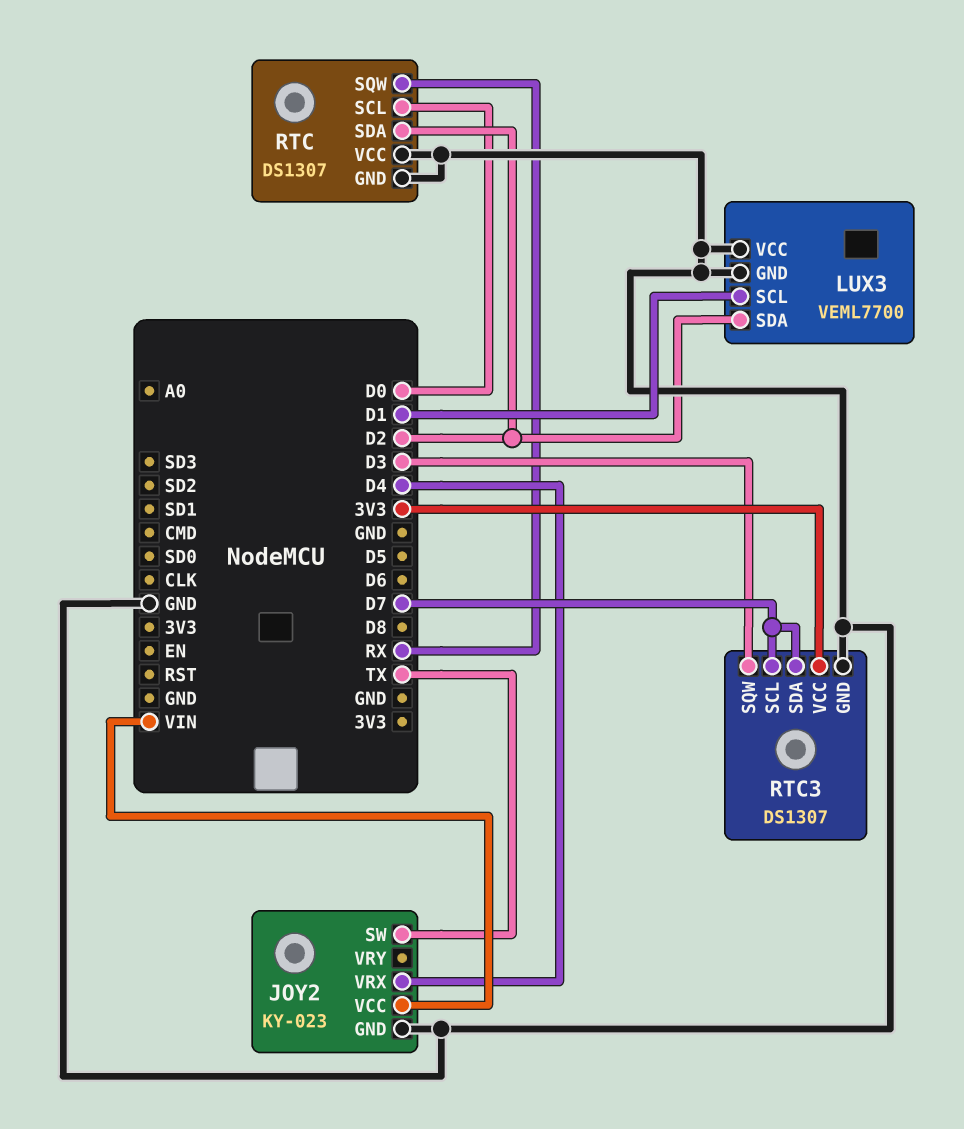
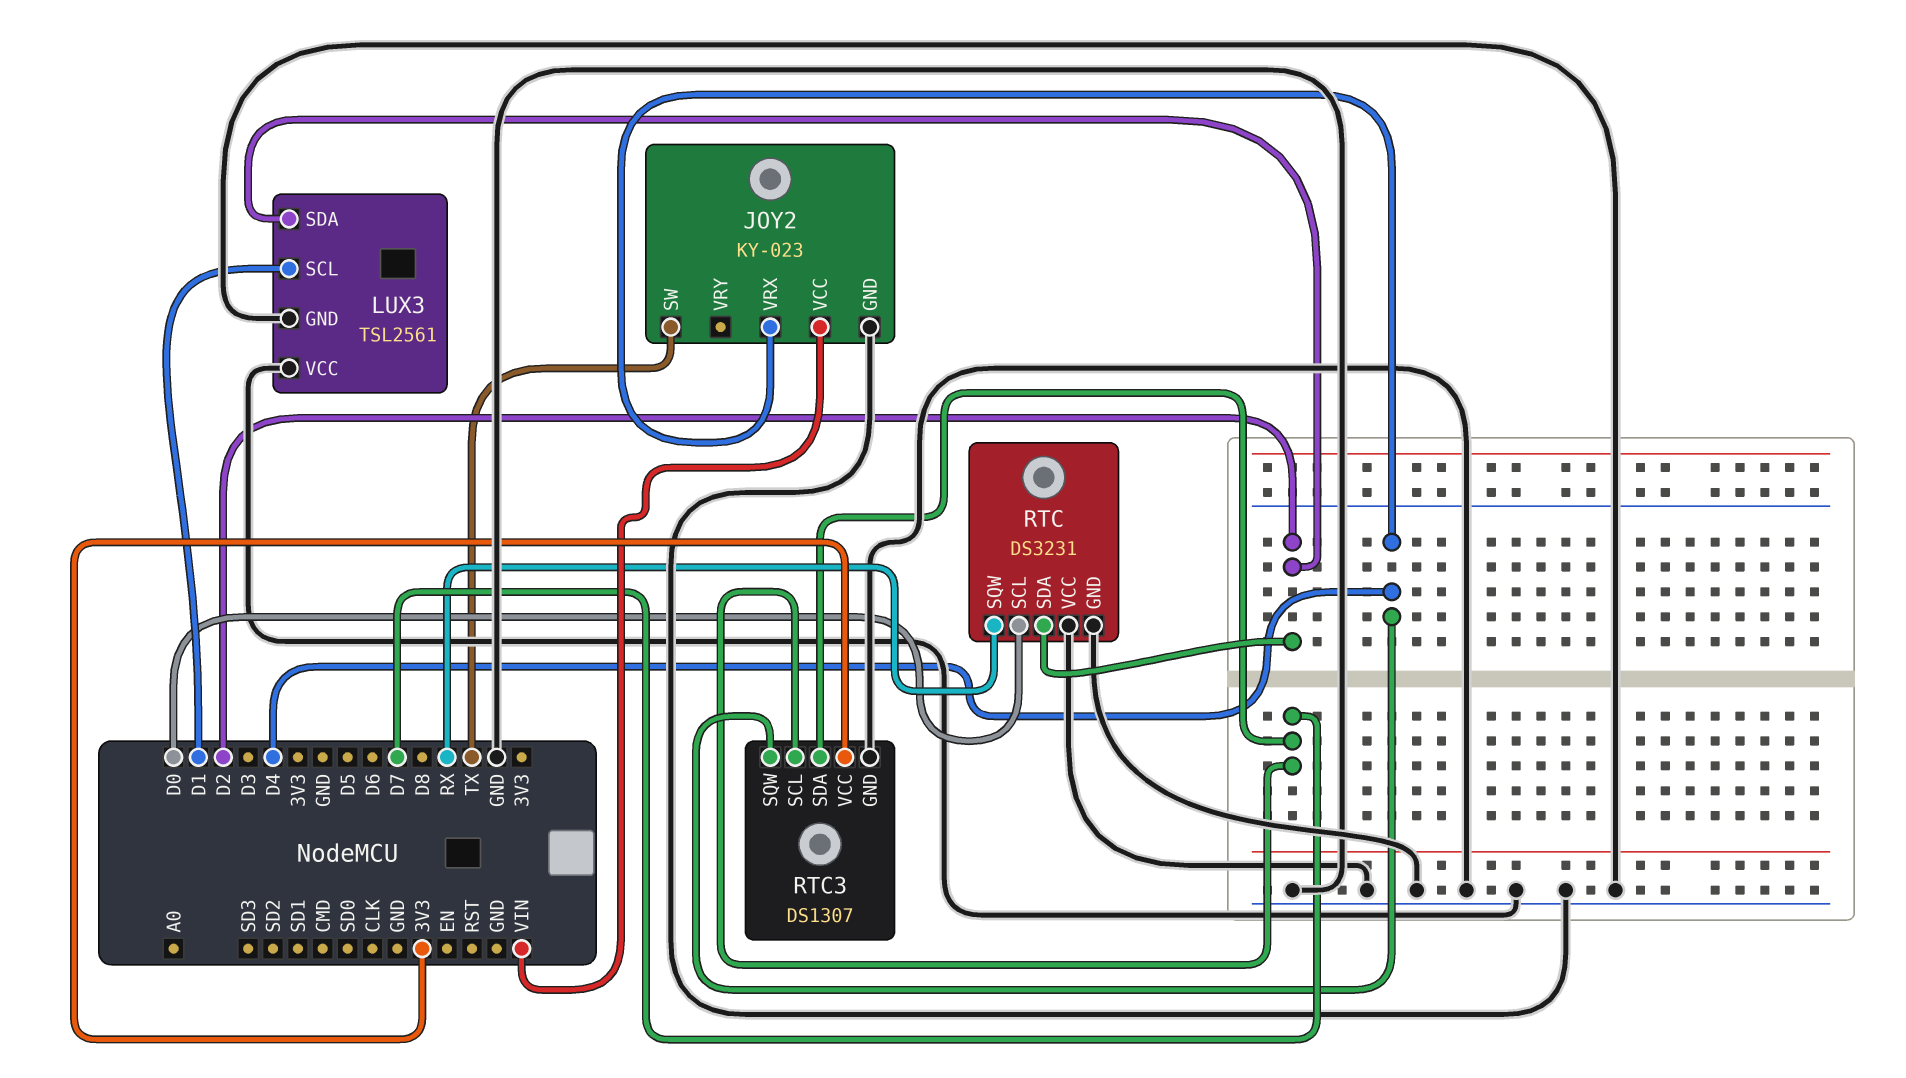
LUX3: VEML7700 -> TSL2561
RTC: DS1307 -> DS3231
RTC3 pin SQW: D3 -> D4

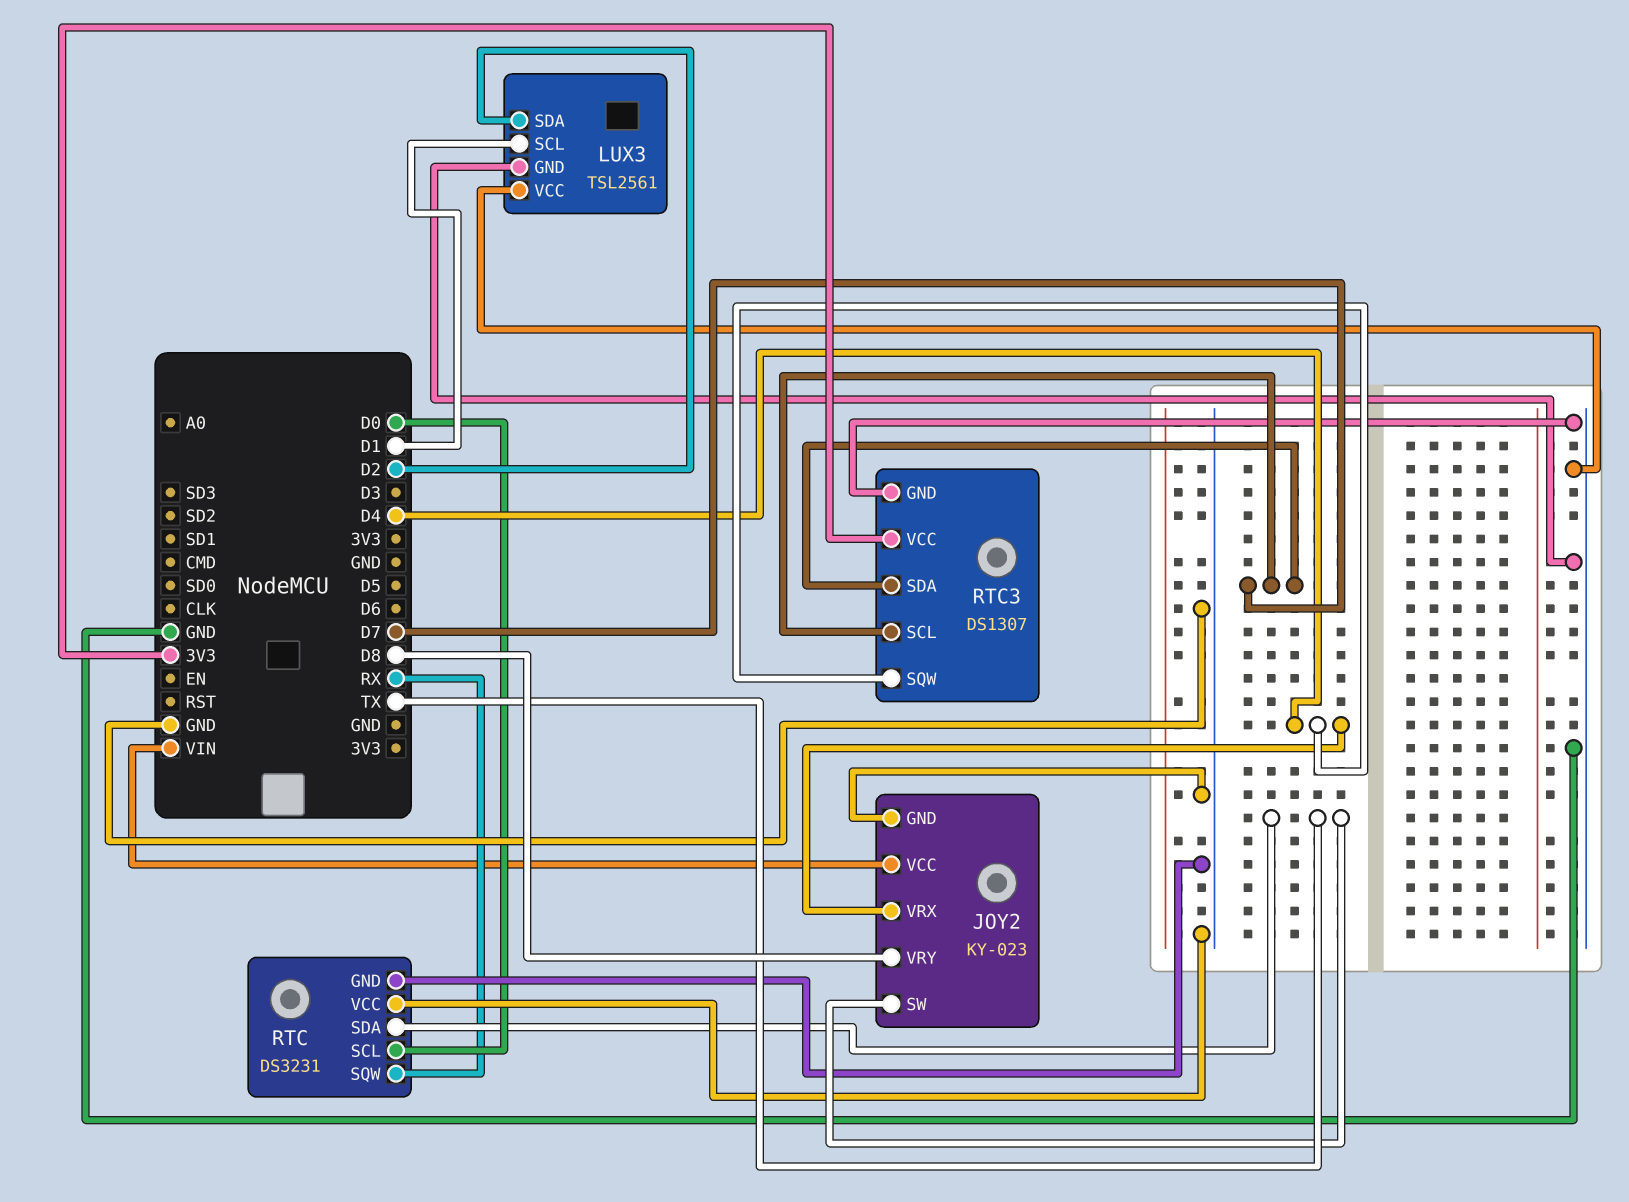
JOY2 pin VRY: none -> D8
RTC pin SDA: D2 -> TX

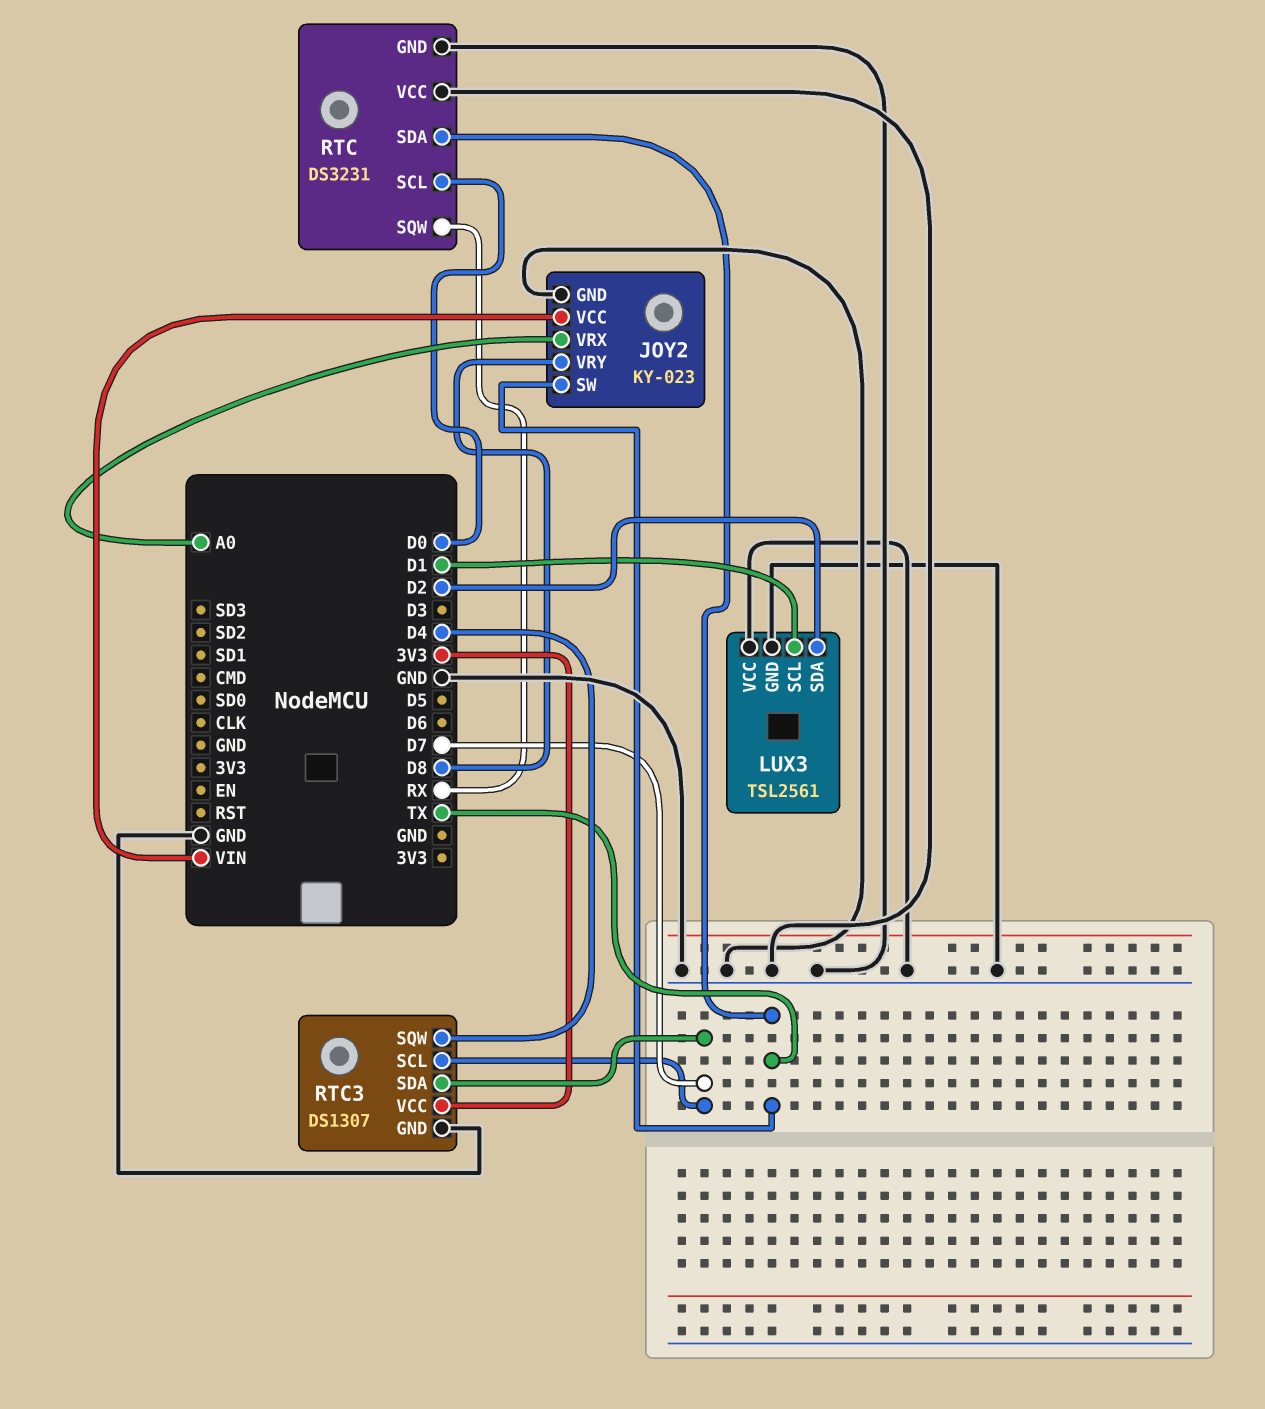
JOY2 pin VRX: D4 -> A0

